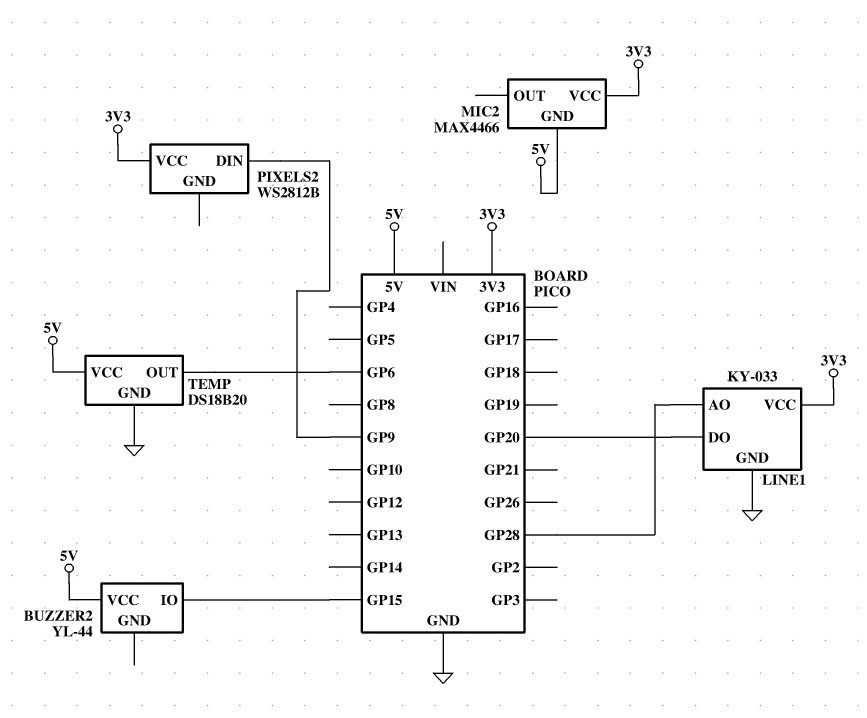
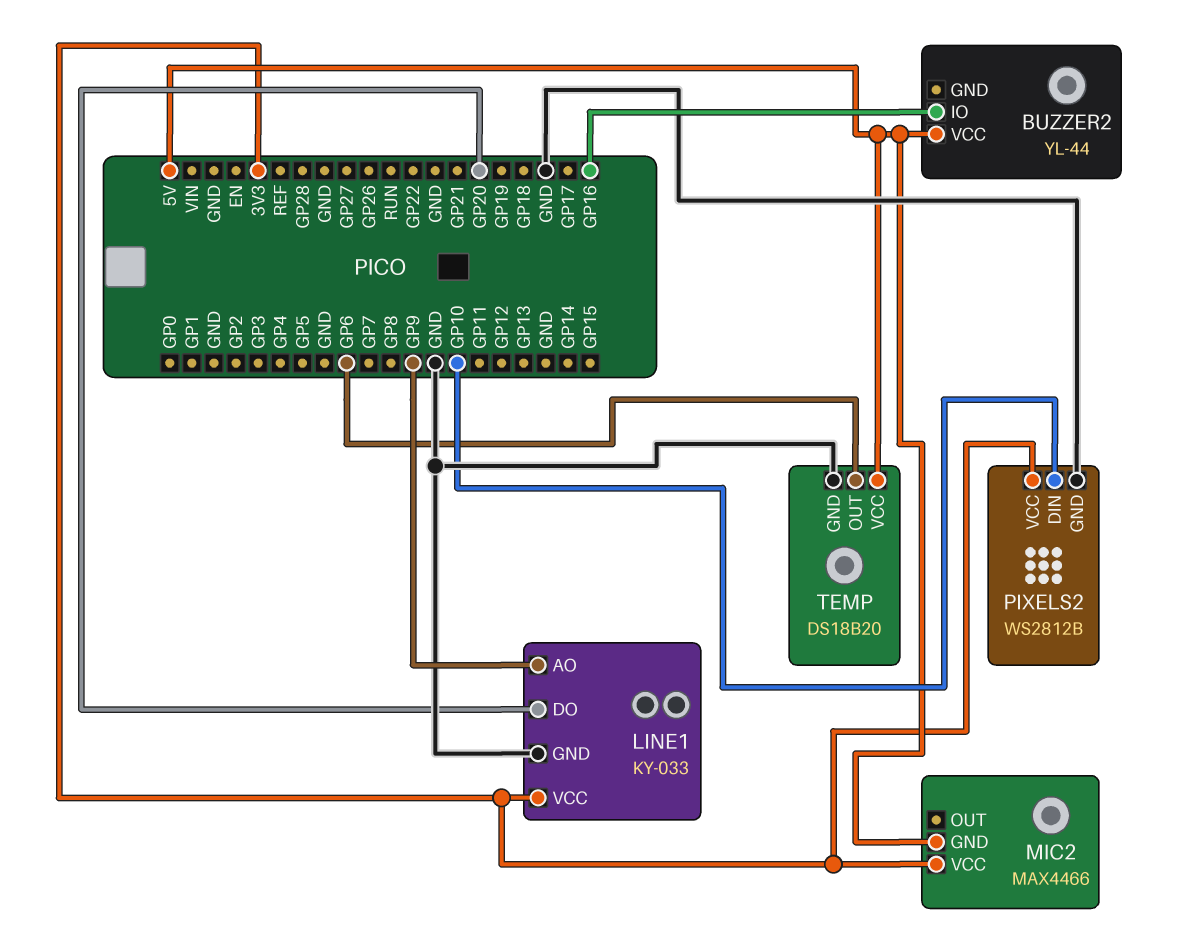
BUZZER2 pin IO: GP15 -> GP16
LINE1 pin AO: GP28 -> GP9
PIXELS2 pin DIN: GP9 -> GP10
PIXELS2 pin GND: none -> GND

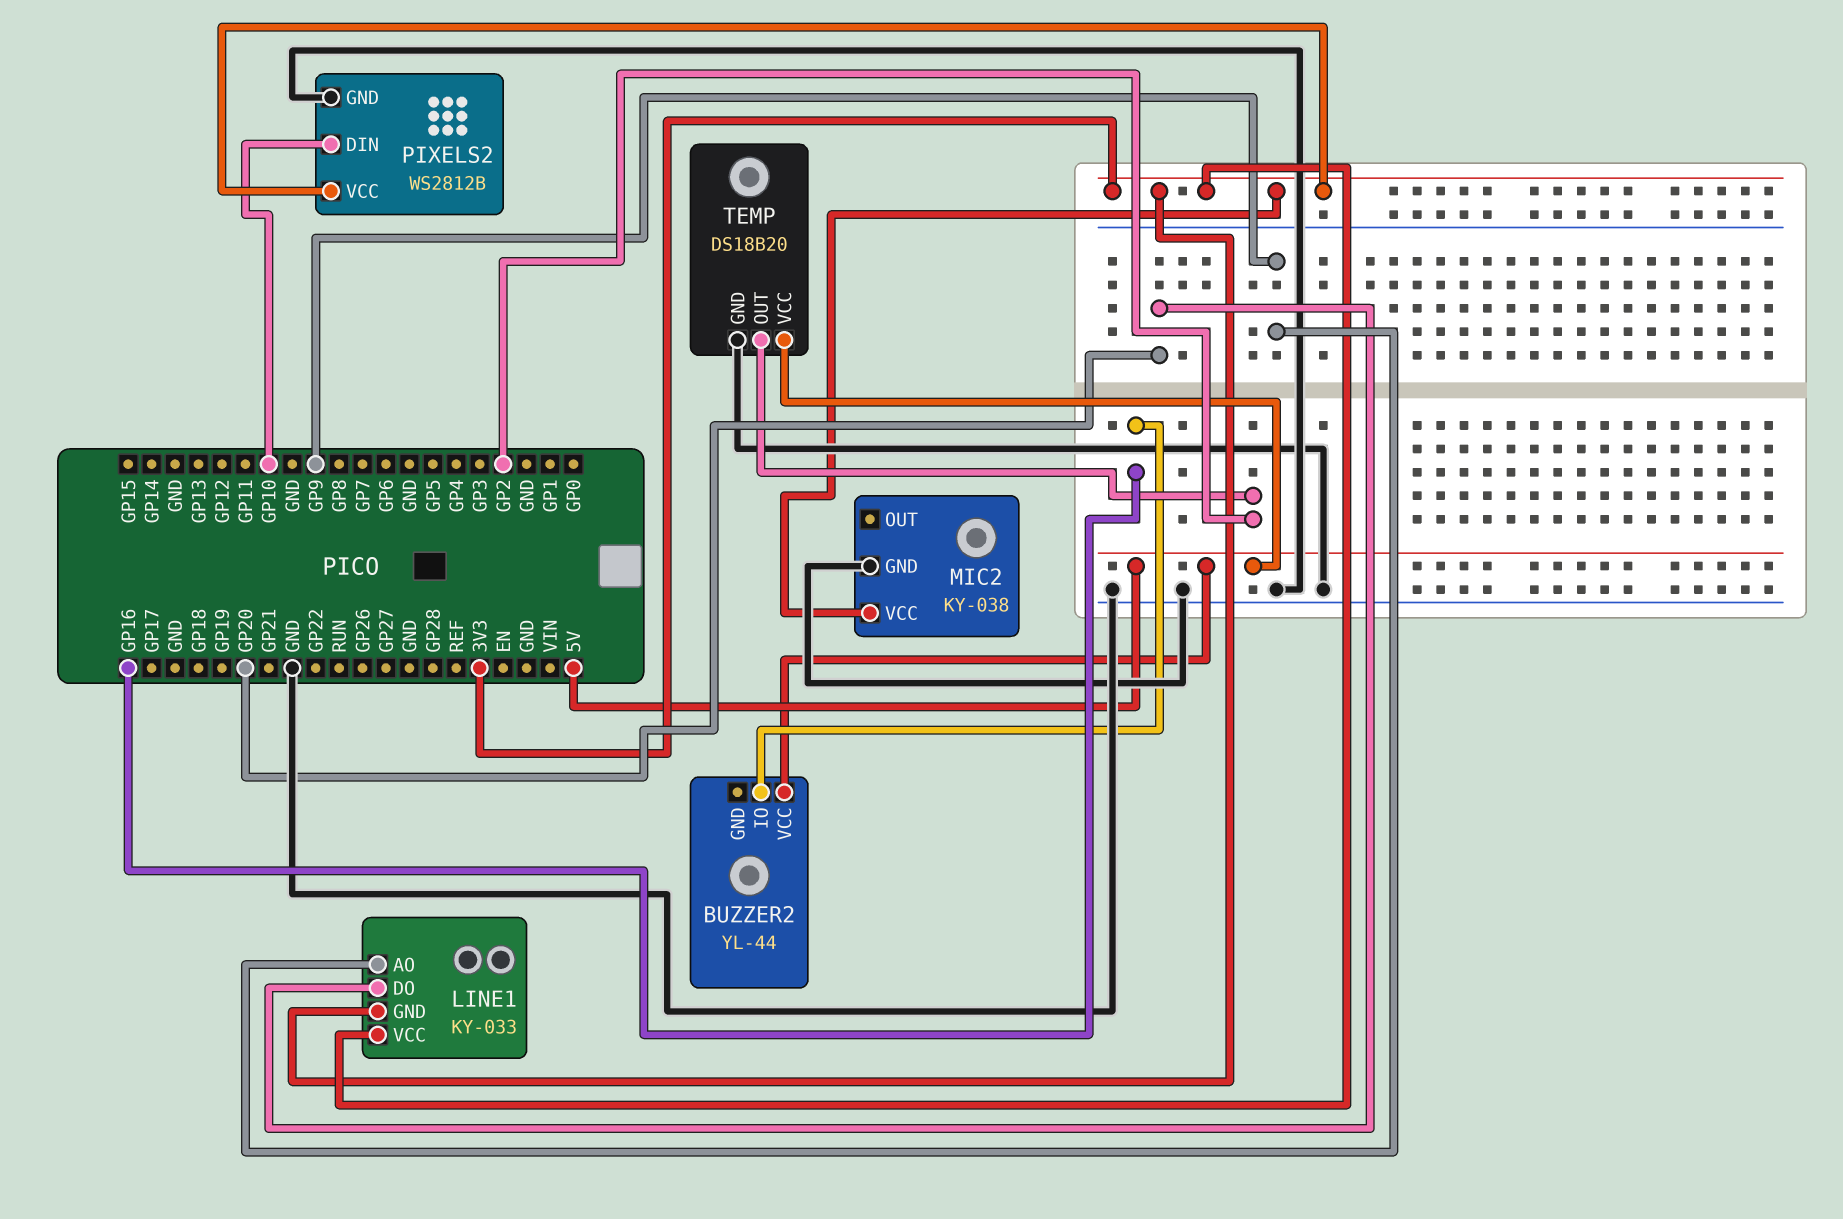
LINE1 pin GND: GND -> 3V3
MIC2: MAX4466 -> KY-038
MIC2 pin GND: 5V -> GND
TEMP pin OUT: GP6 -> GP2

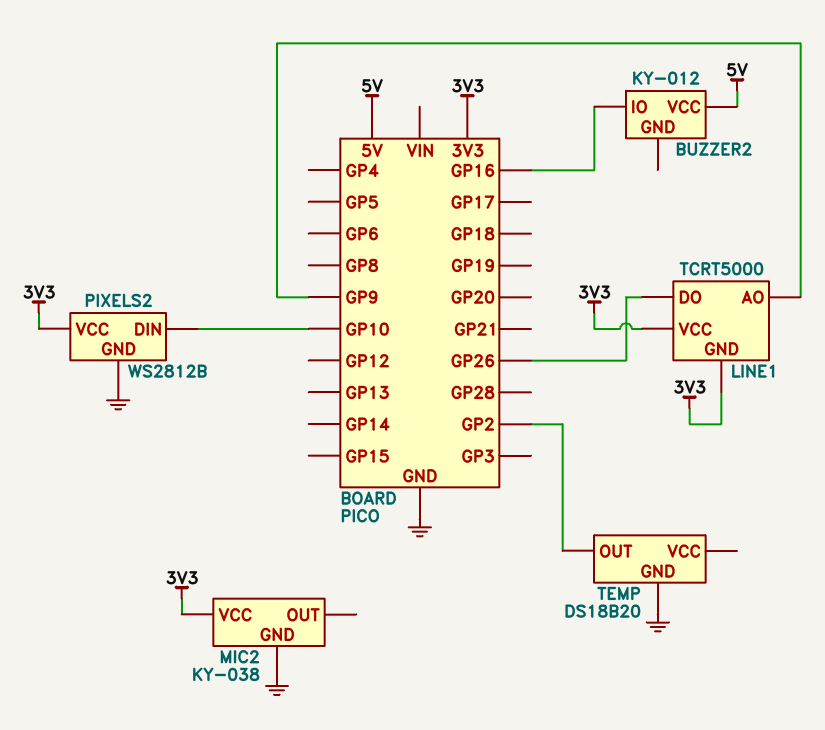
BUZZER2: YL-44 -> KY-012
LINE1: KY-033 -> TCRT5000
LINE1 pin DO: GP20 -> GP26
TEMP pin VCC: 5V -> none

